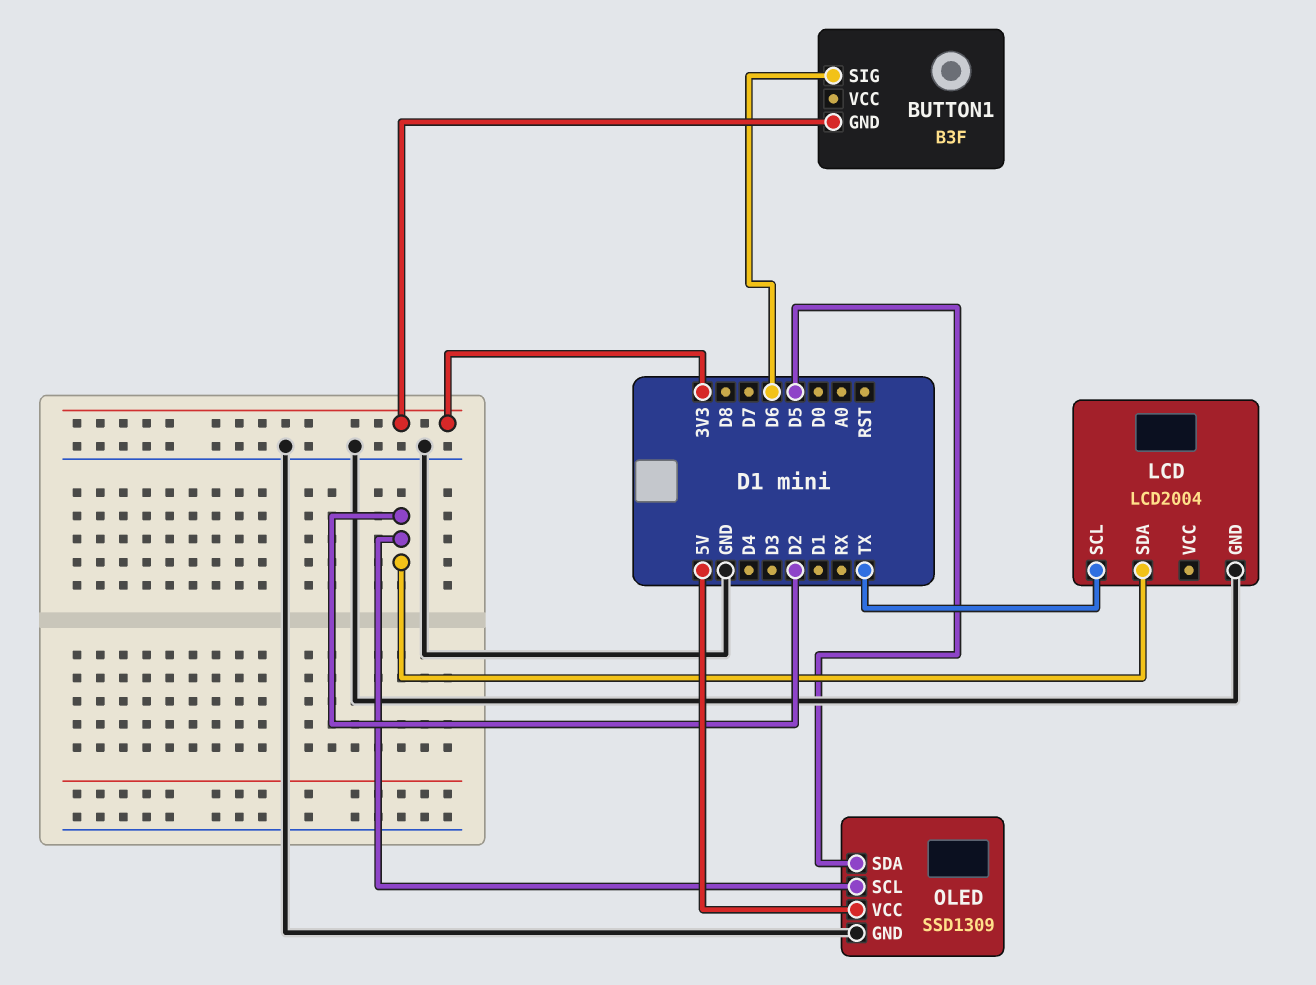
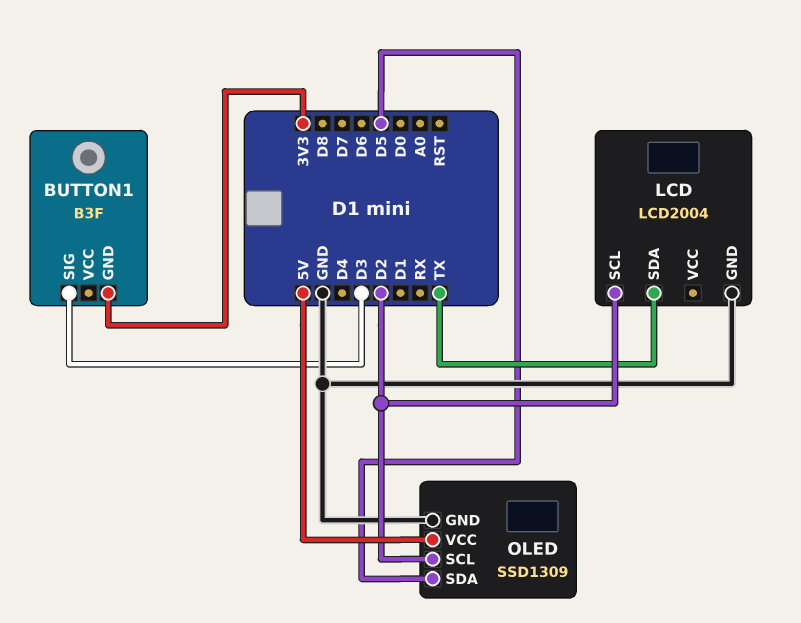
BUTTON1 pin SIG: D6 -> D3
LCD pin SCL: TX -> D2
LCD pin SDA: D2 -> TX

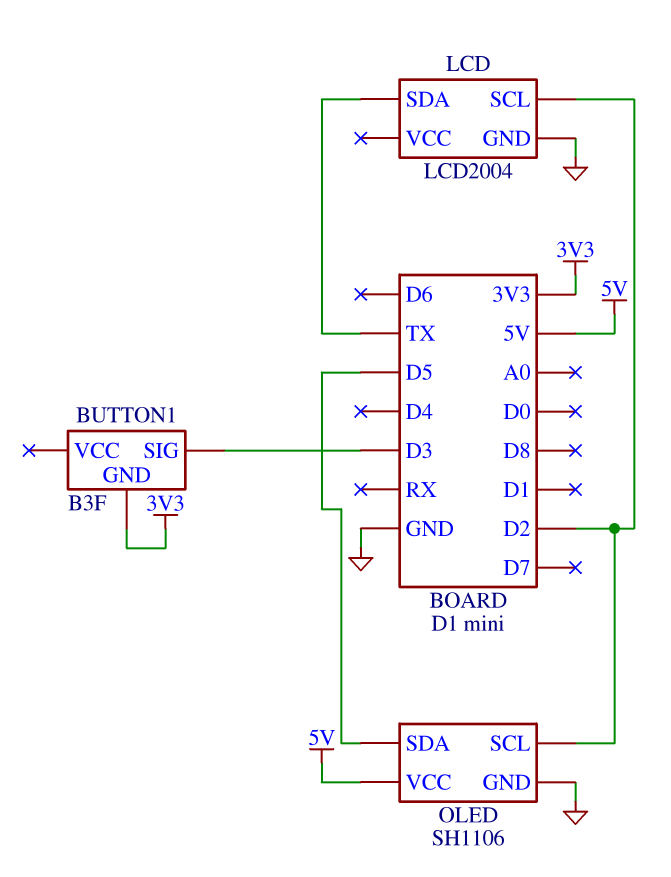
OLED: SSD1309 -> SH1106

